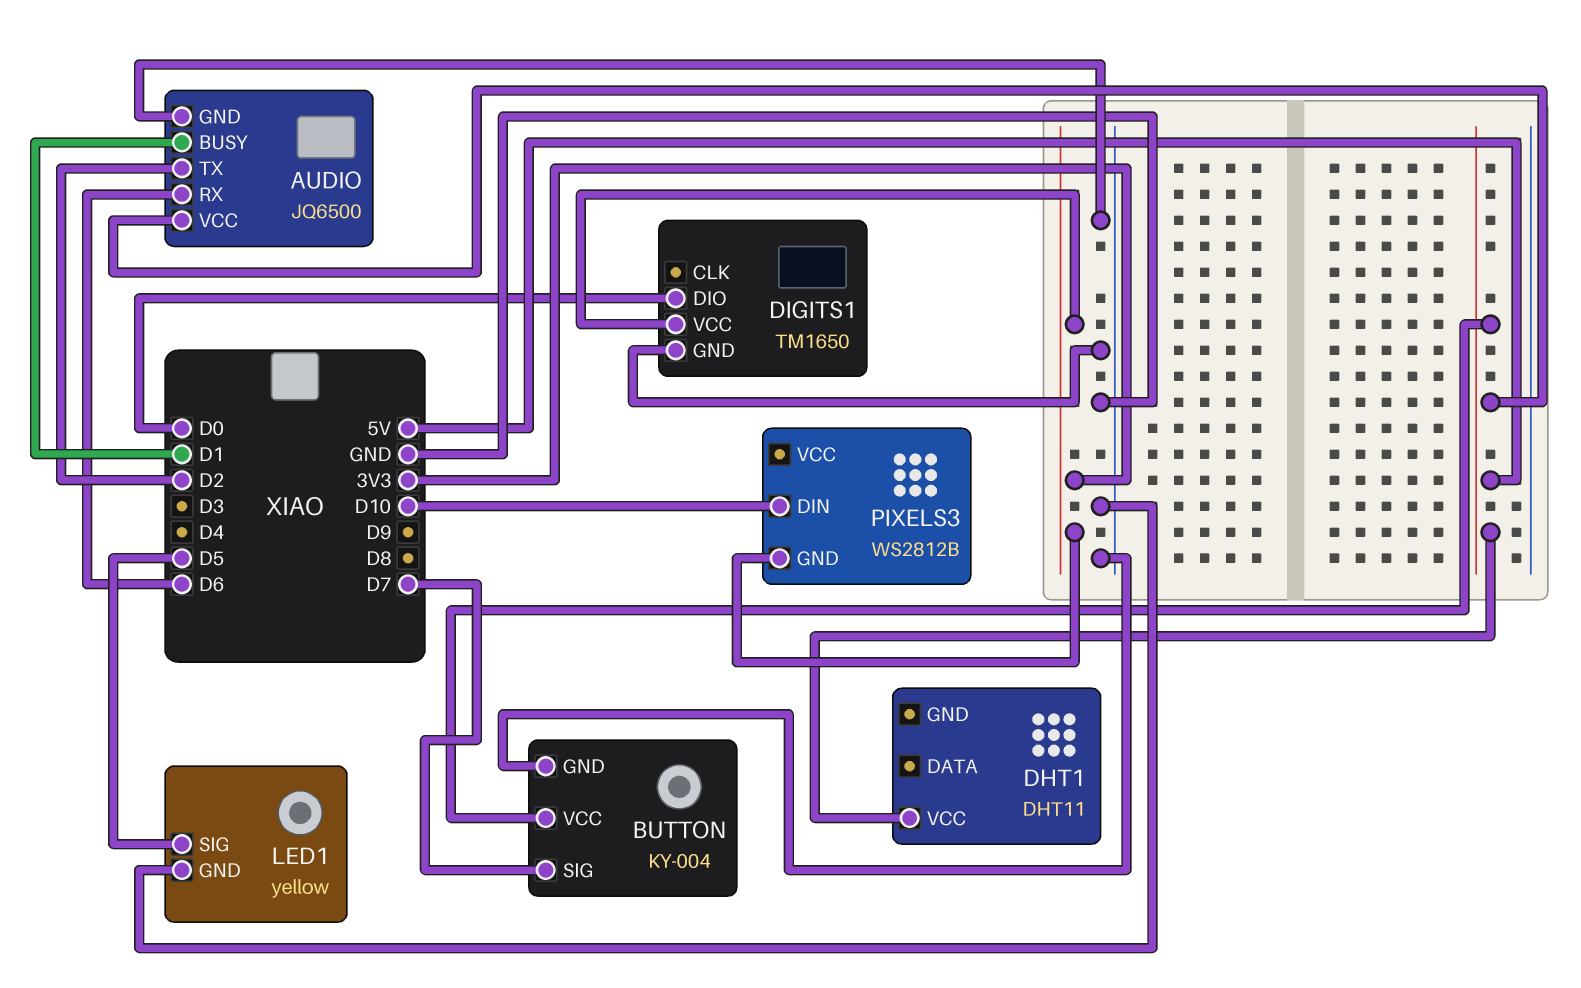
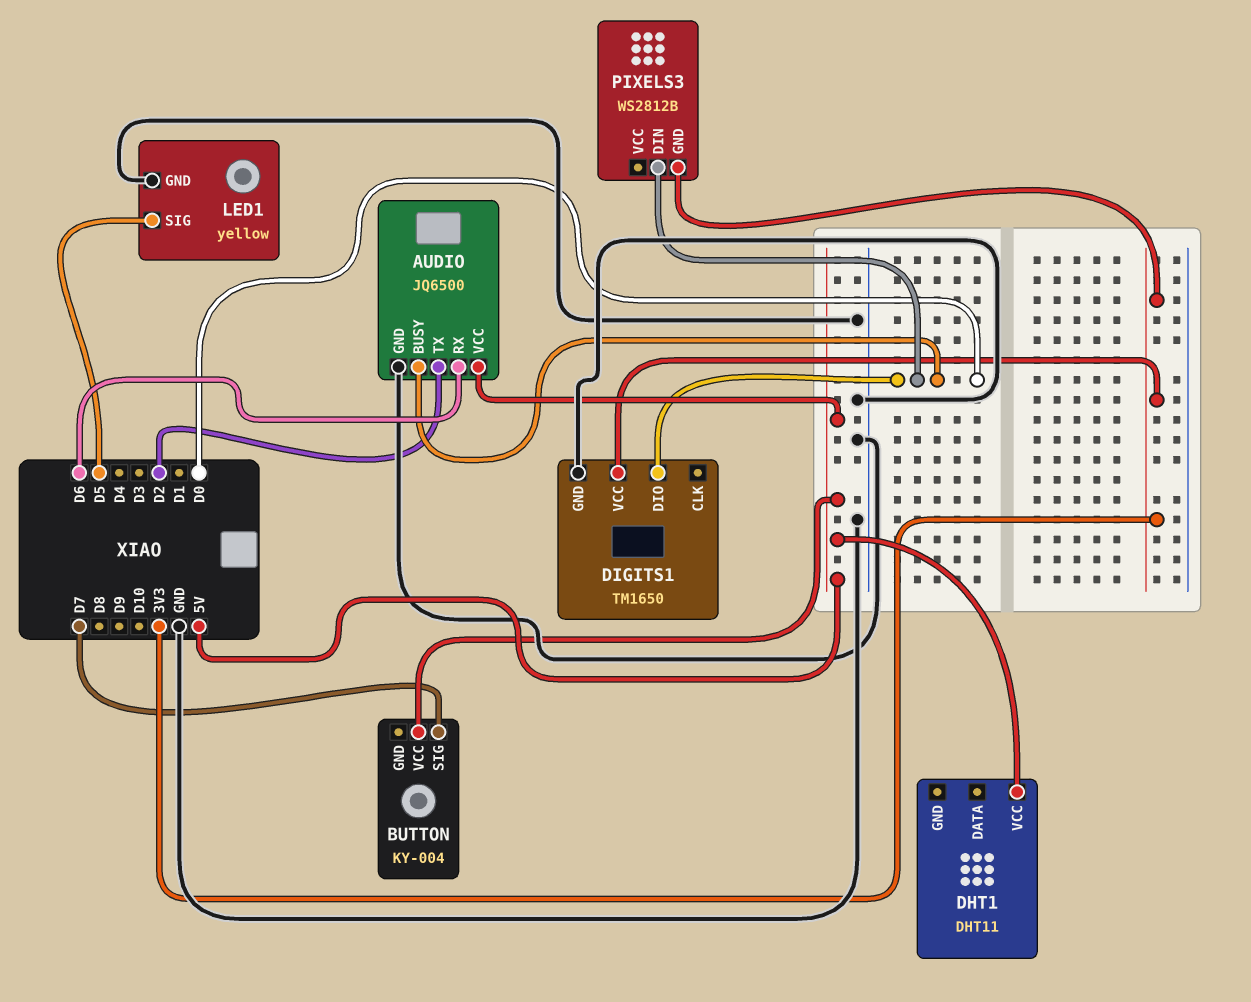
AUDIO pin BUSY: D1 -> D0
BUTTON pin GND: GND -> none
PIXELS3 pin DIN: D10 -> D0

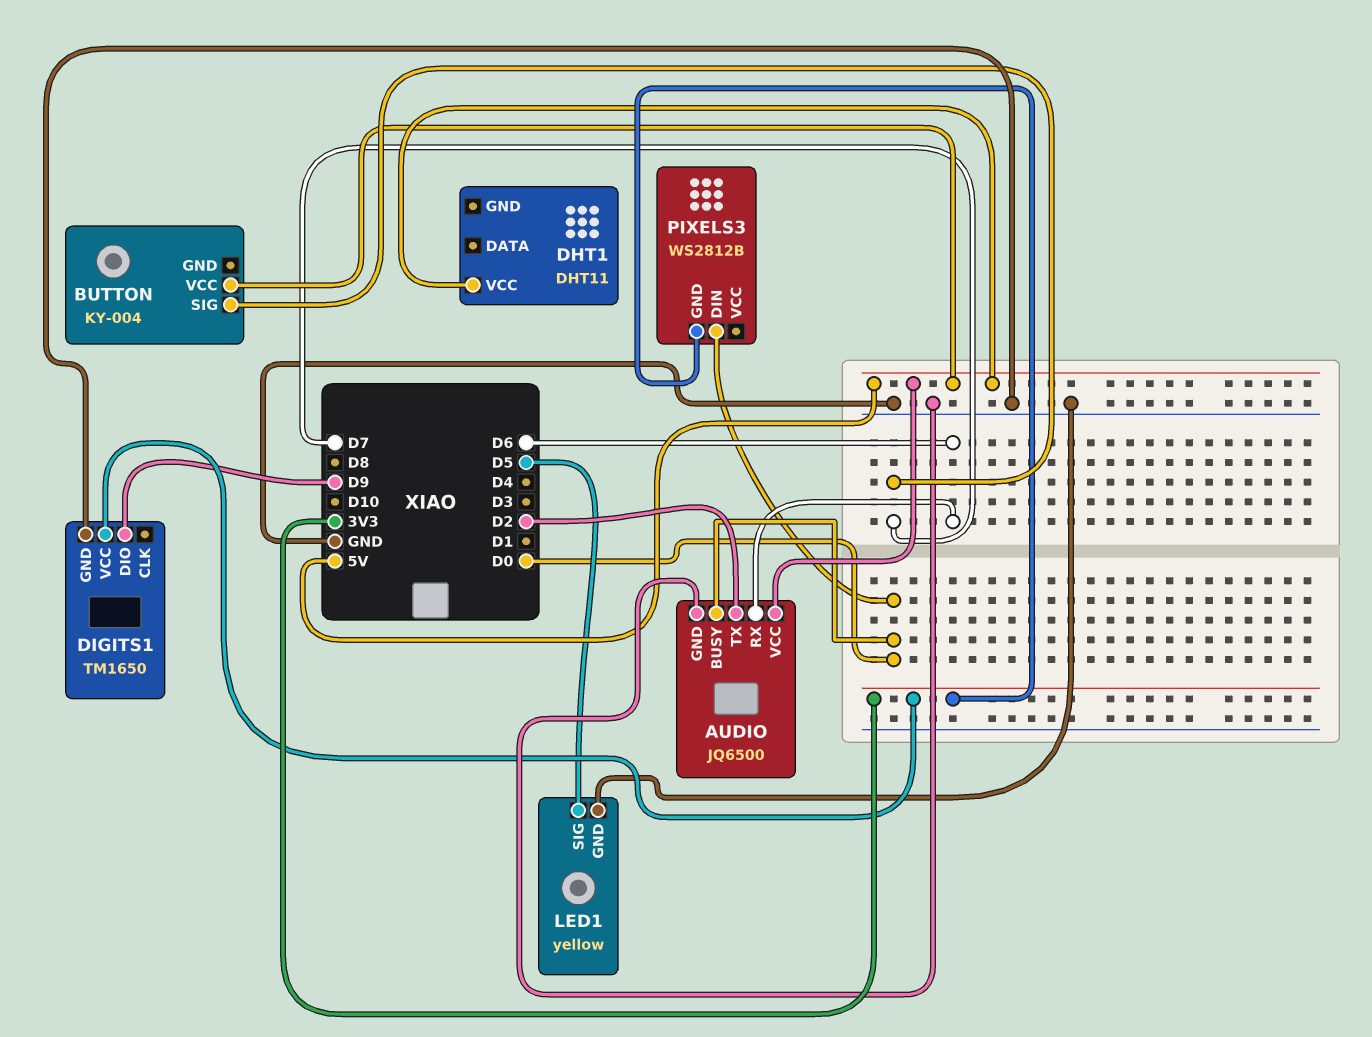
DIGITS1 pin DIO: D0 -> D9

